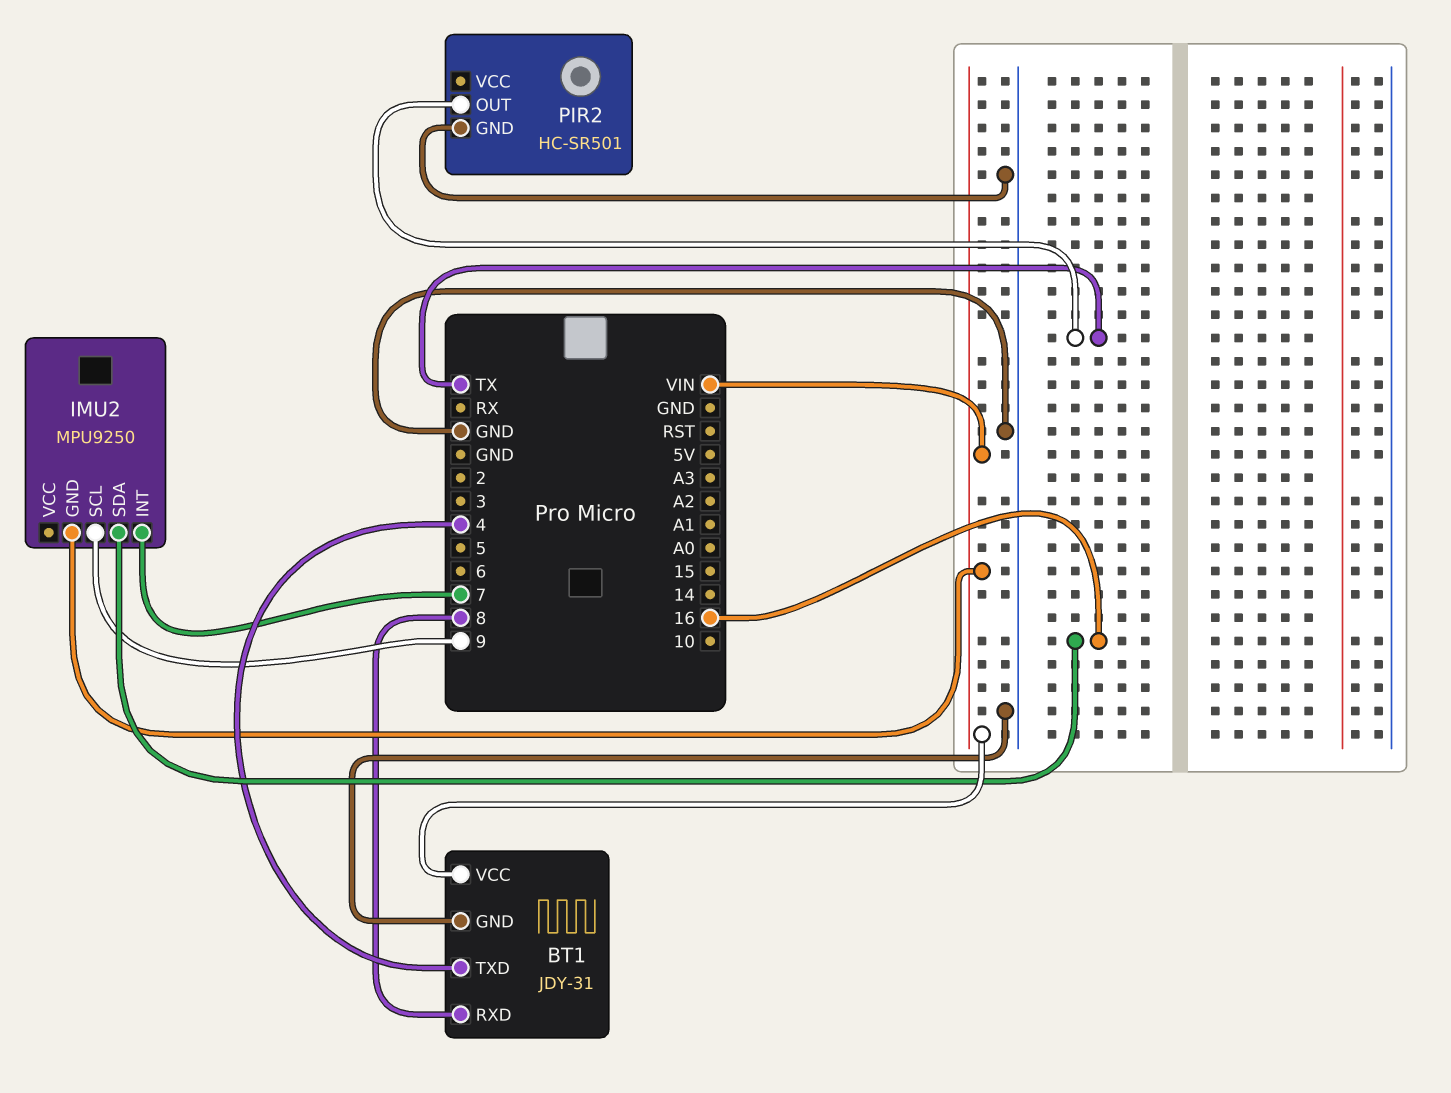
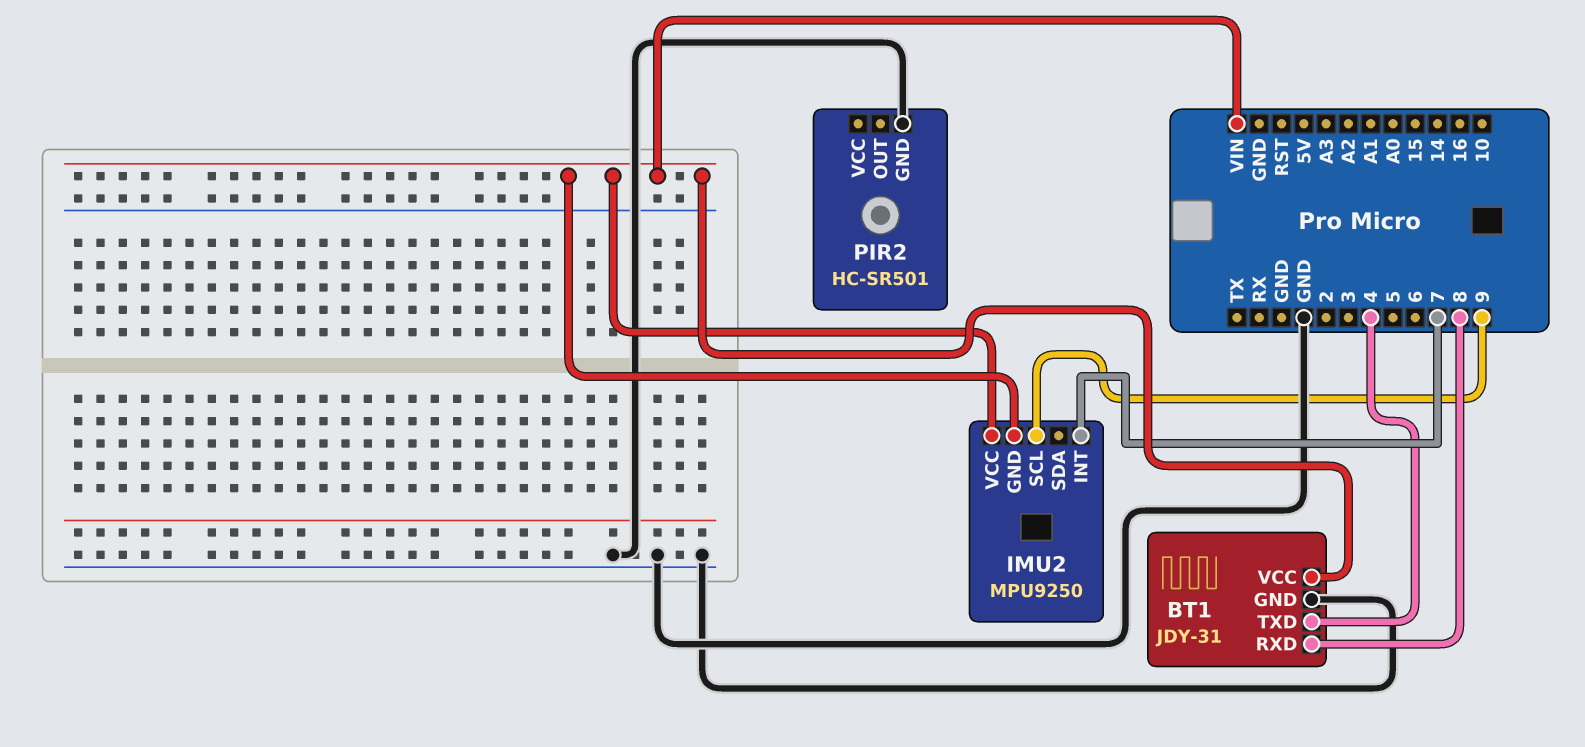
IMU2 pin SDA: 16 -> none
IMU2 pin VCC: none -> VIN
PIR2 pin OUT: TX -> none

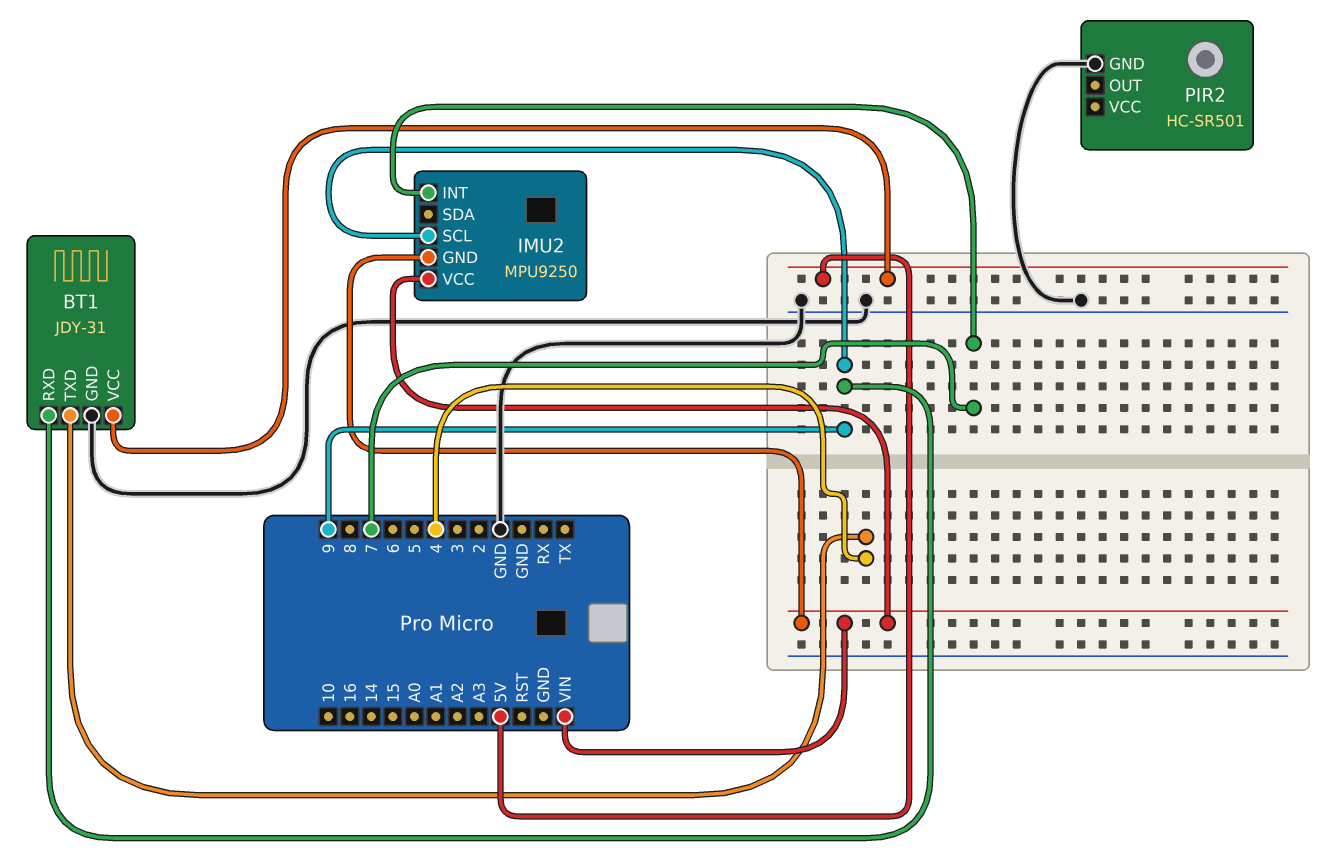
BT1 pin RXD: 8 -> 9
BT1 pin VCC: VIN -> 5V

